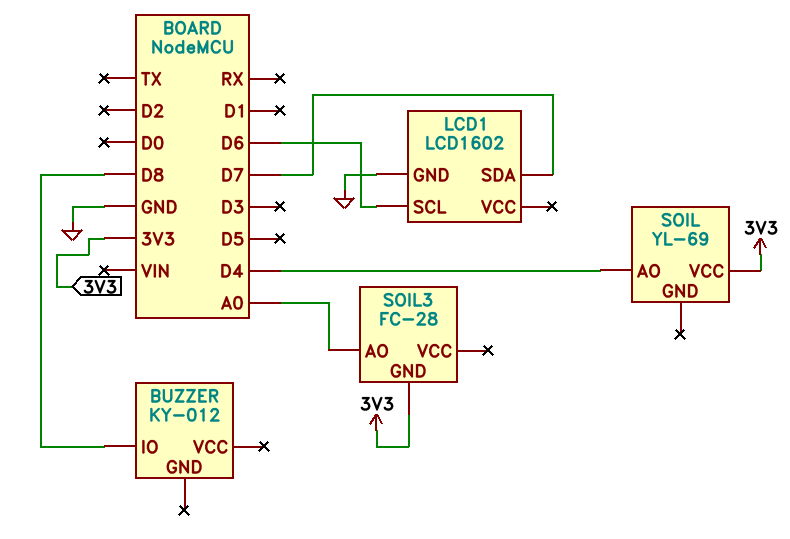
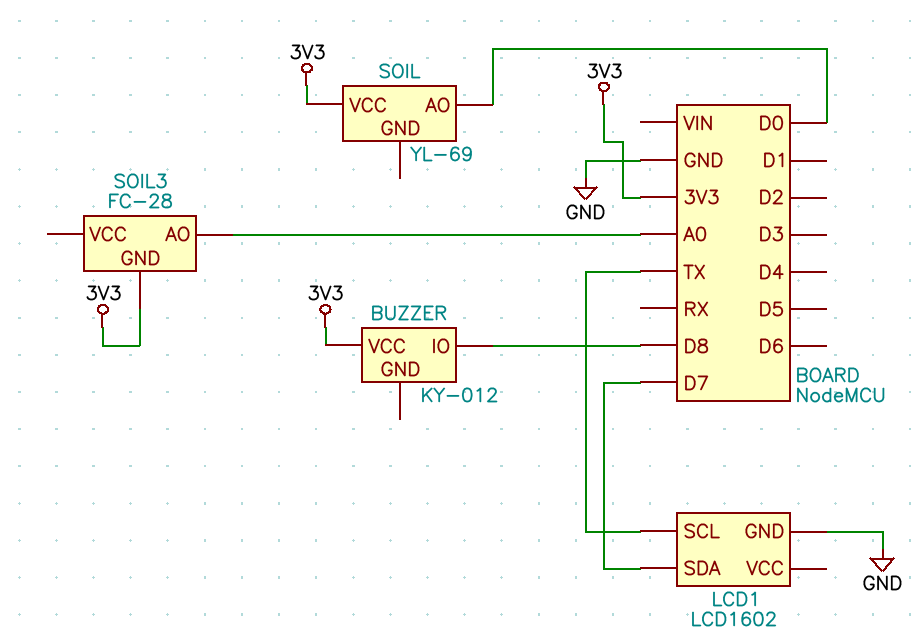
BUZZER pin VCC: none -> 3V3
LCD1 pin SCL: D6 -> TX
SOIL pin AO: D4 -> D0

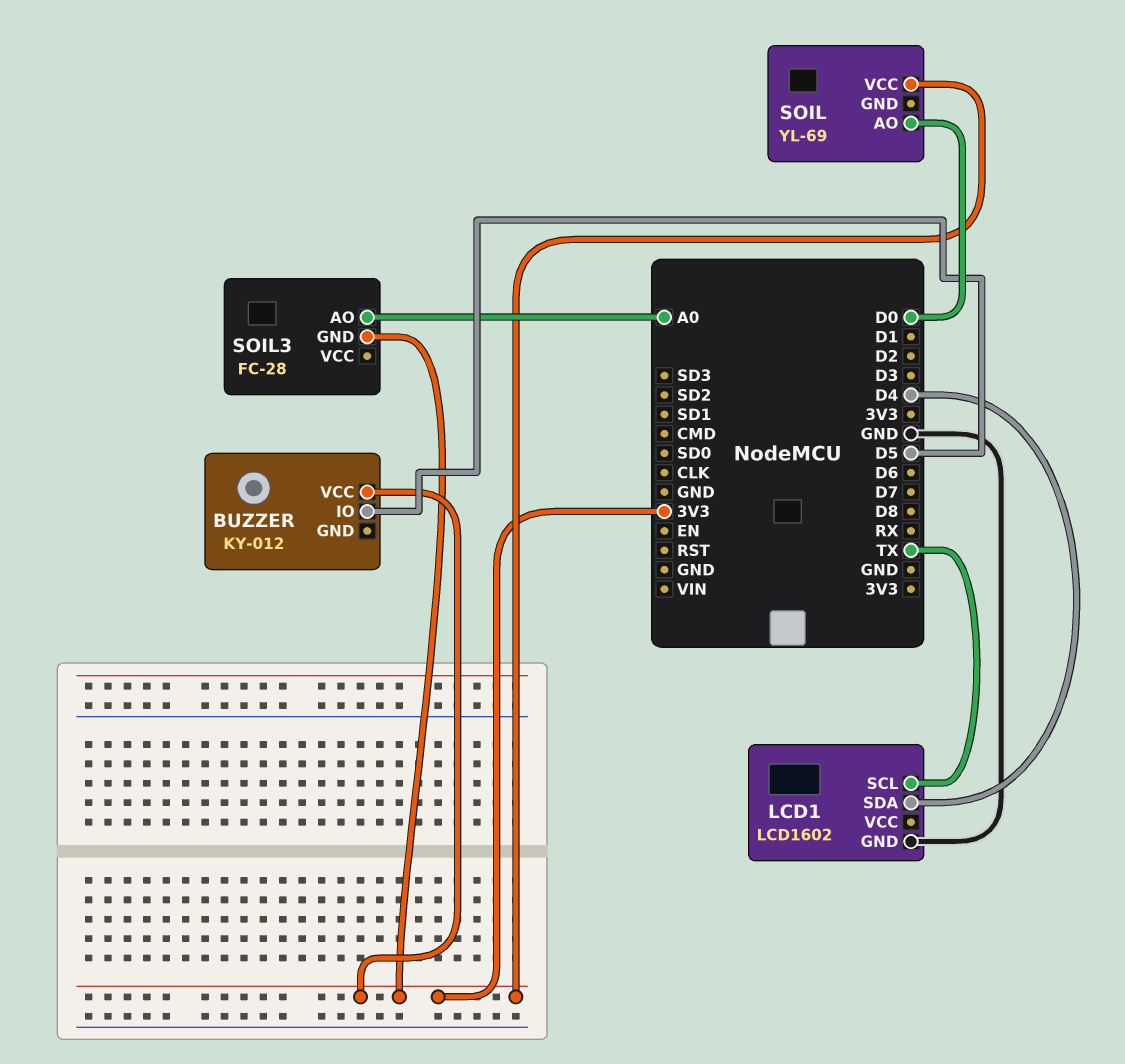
BUZZER pin IO: D8 -> D5
LCD1 pin SDA: D7 -> D4

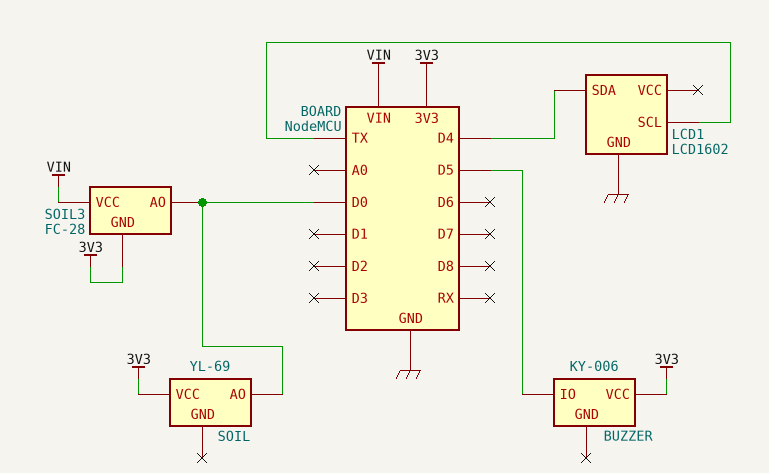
BUZZER: KY-012 -> KY-006
SOIL3 pin AO: A0 -> D0
SOIL3 pin VCC: none -> VIN

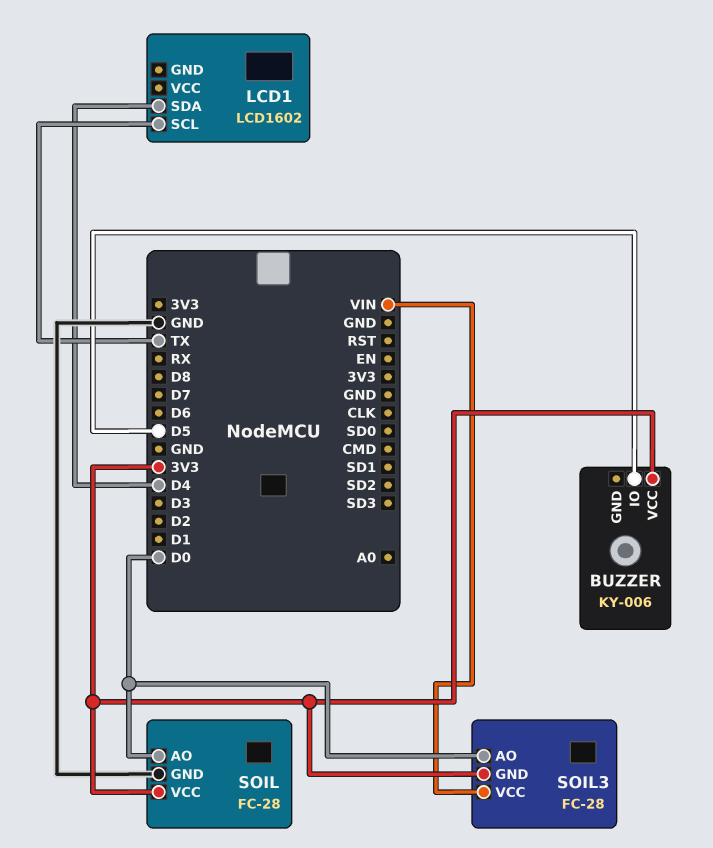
LCD1 pin GND: GND -> none
SOIL: YL-69 -> FC-28
SOIL pin GND: none -> GND

